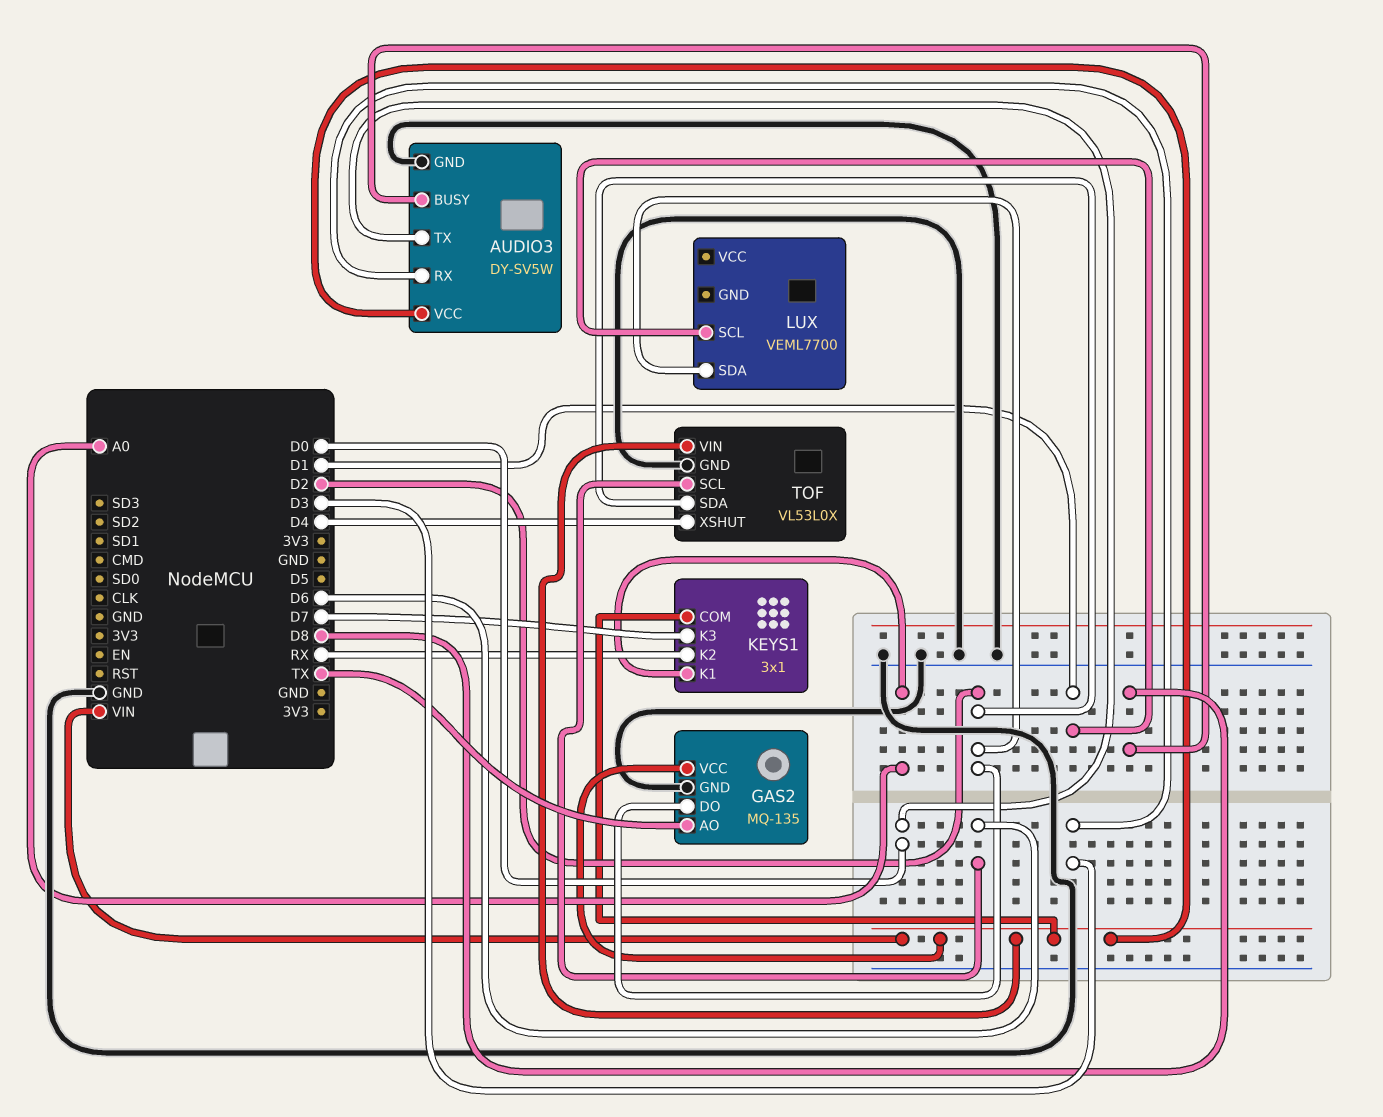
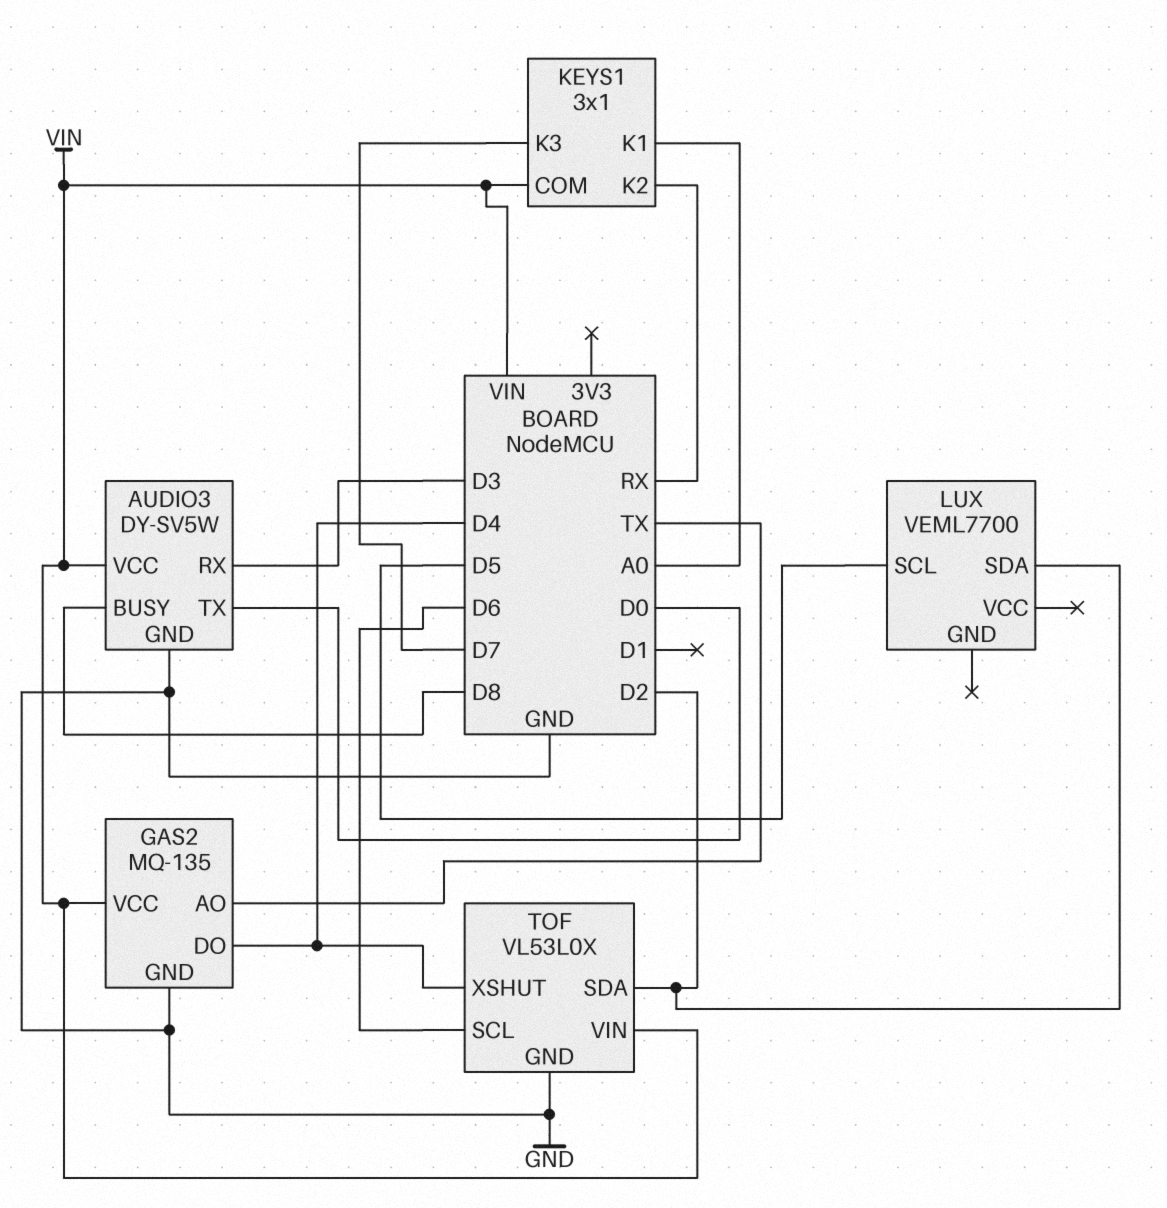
GAS2 pin DO: D2 -> D4
LUX pin SCL: D1 -> D5

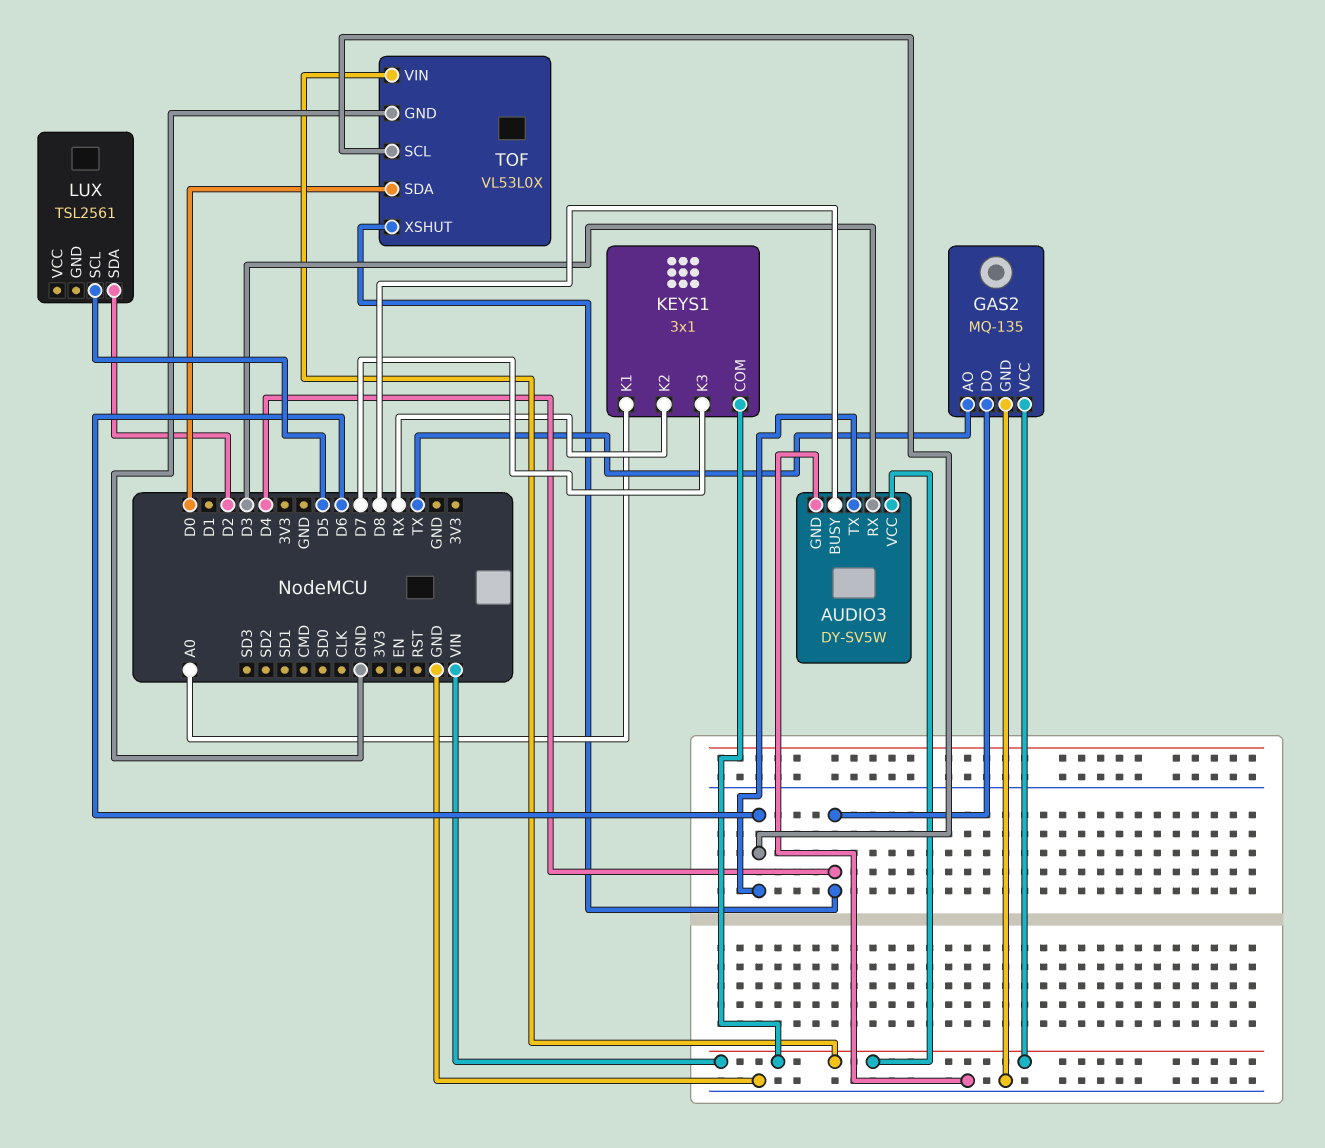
AUDIO3 pin TX: D0 -> D6
LUX: VEML7700 -> TSL2561
TOF pin SDA: D2 -> D0

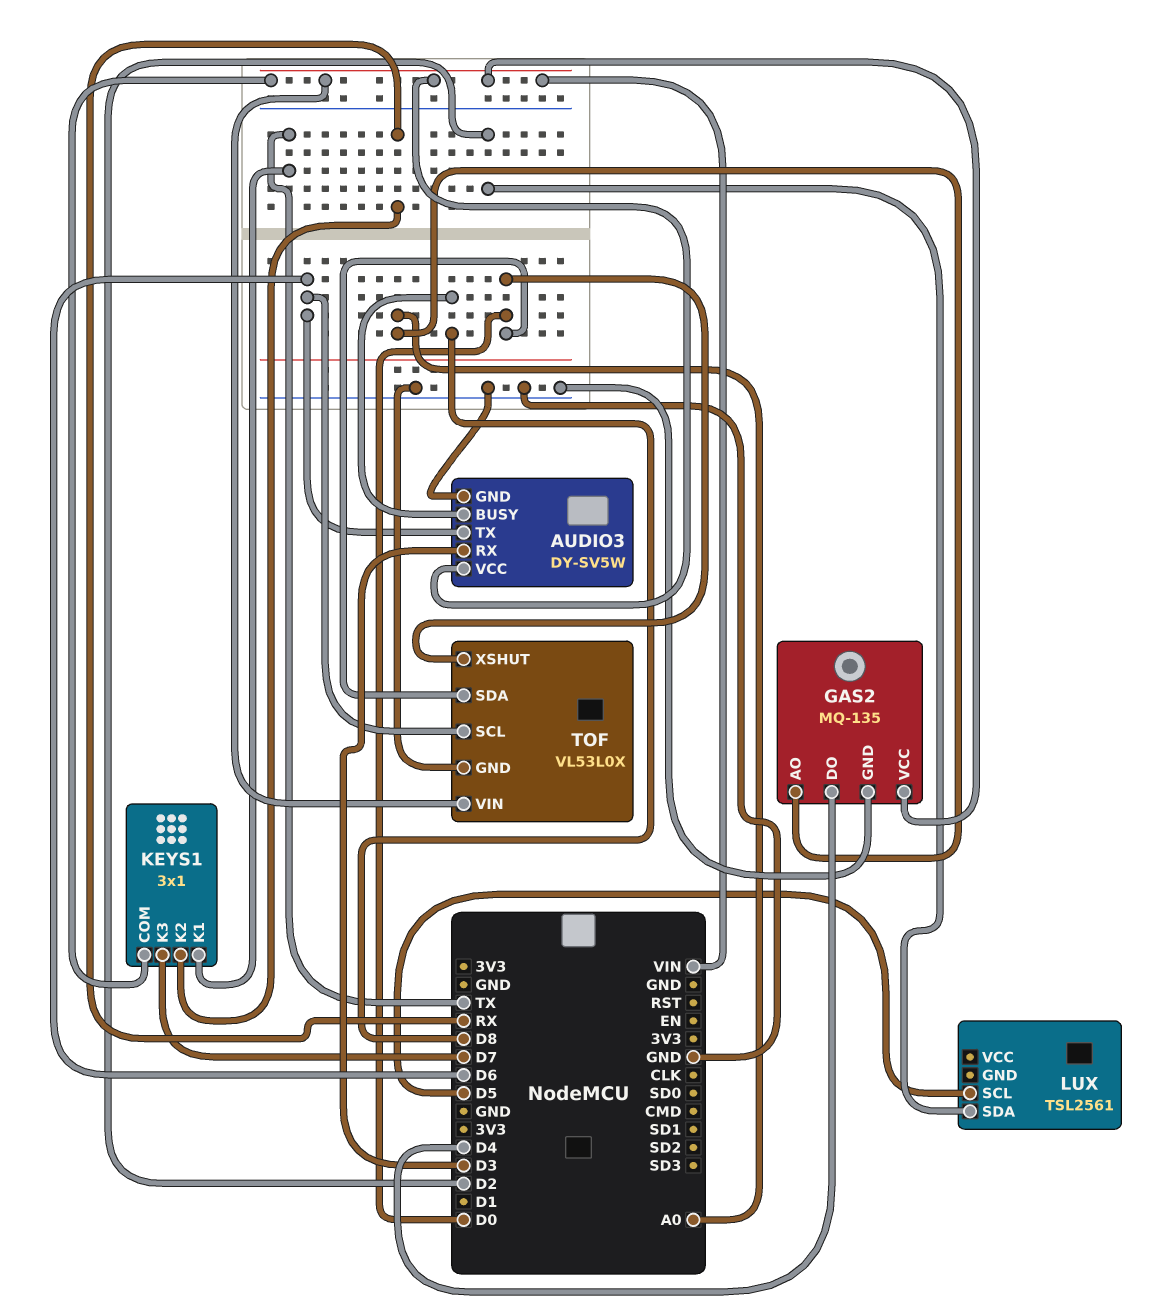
GAS2 pin AO: TX -> A0
KEYS1 pin K1: A0 -> TX
TOF pin XSHUT: D4 -> D0

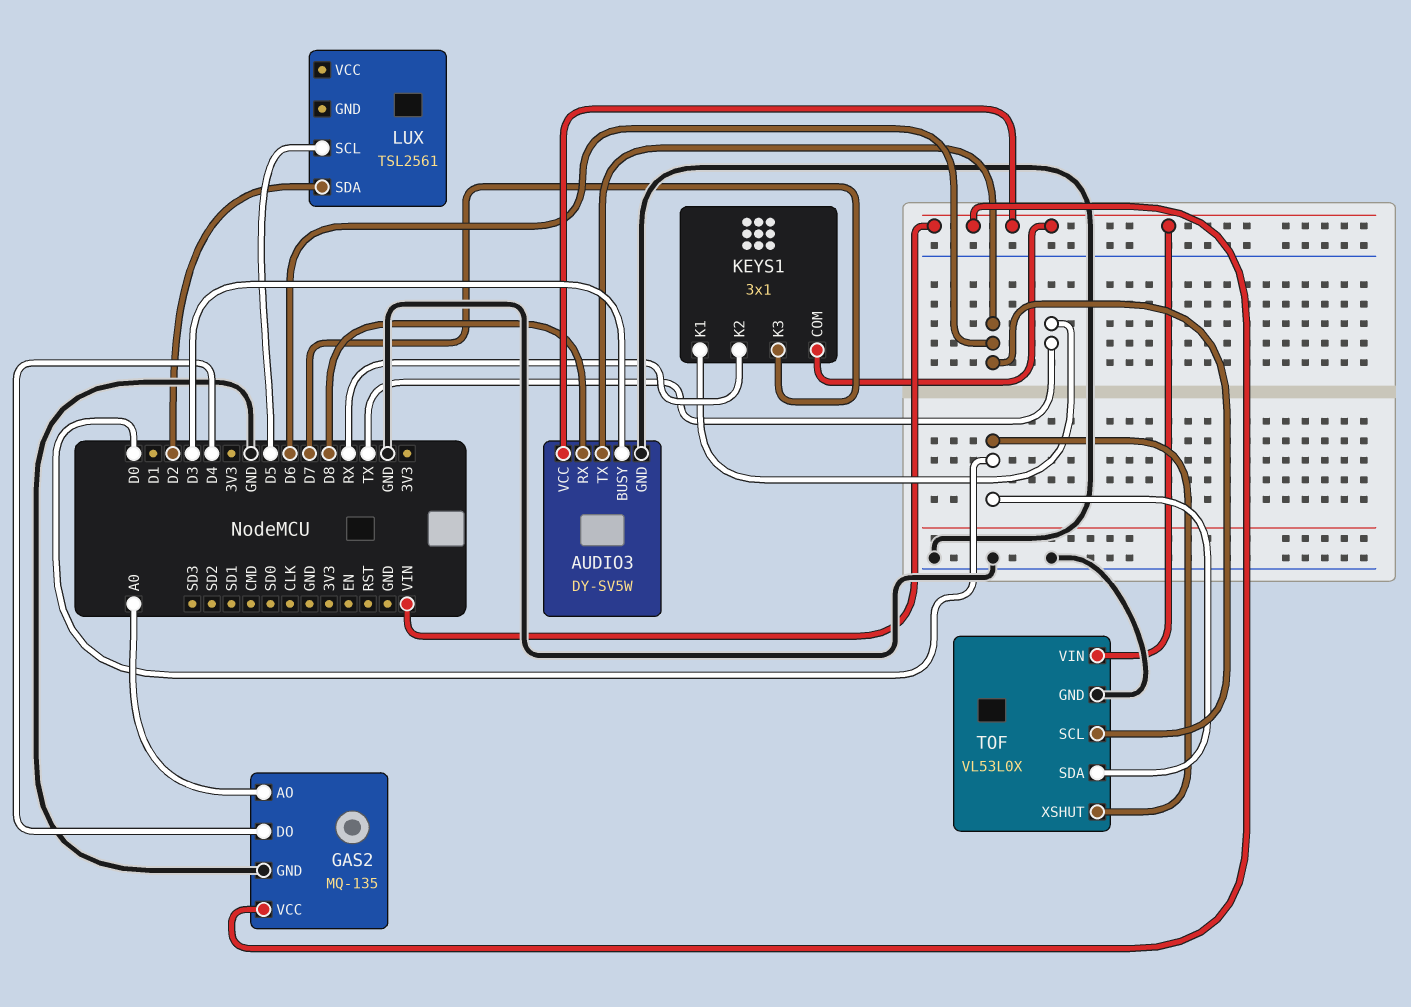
AUDIO3 pin BUSY: D8 -> D3
AUDIO3 pin RX: D3 -> D8

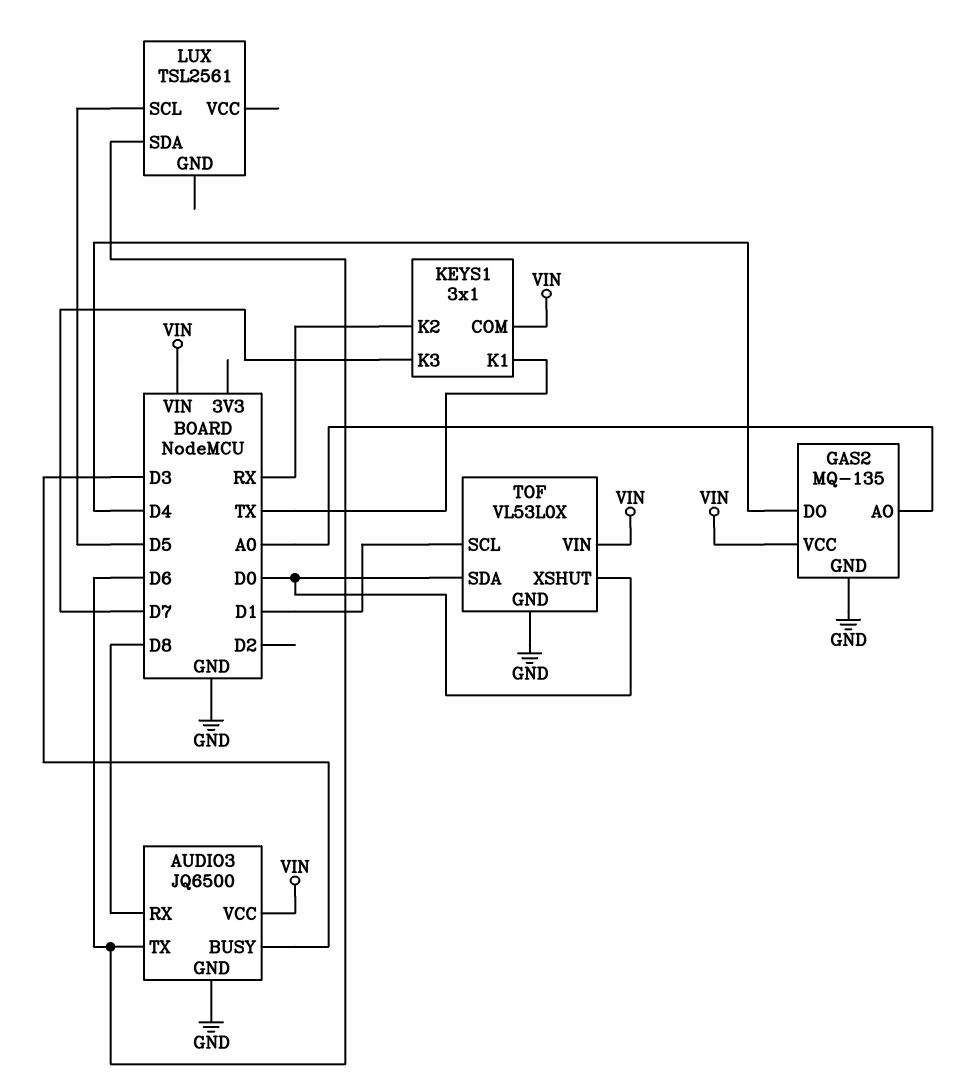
AUDIO3: DY-SV5W -> JQ6500
LUX pin SDA: D2 -> D6
TOF pin SCL: D6 -> D1

